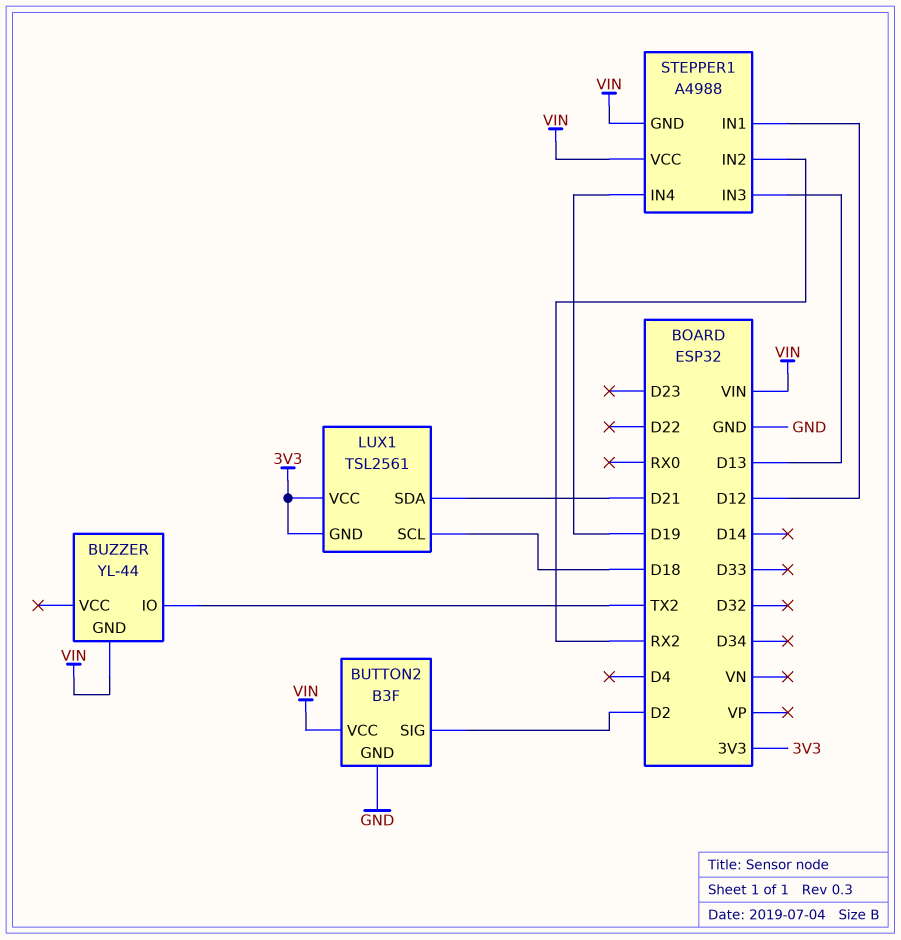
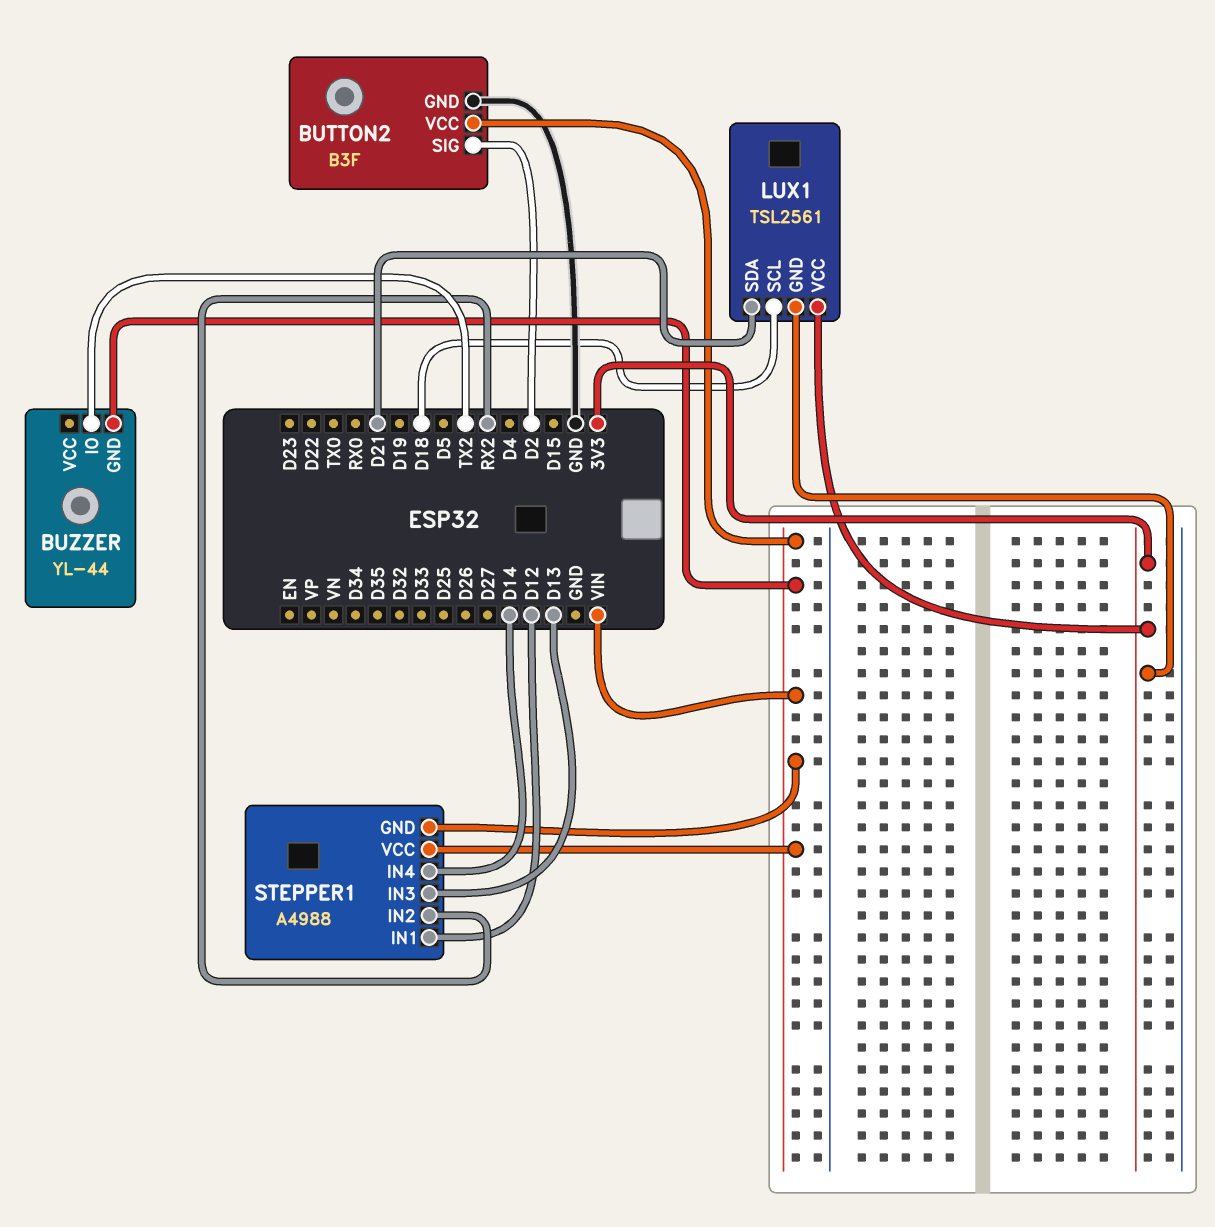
STEPPER1 pin IN4: D19 -> D14

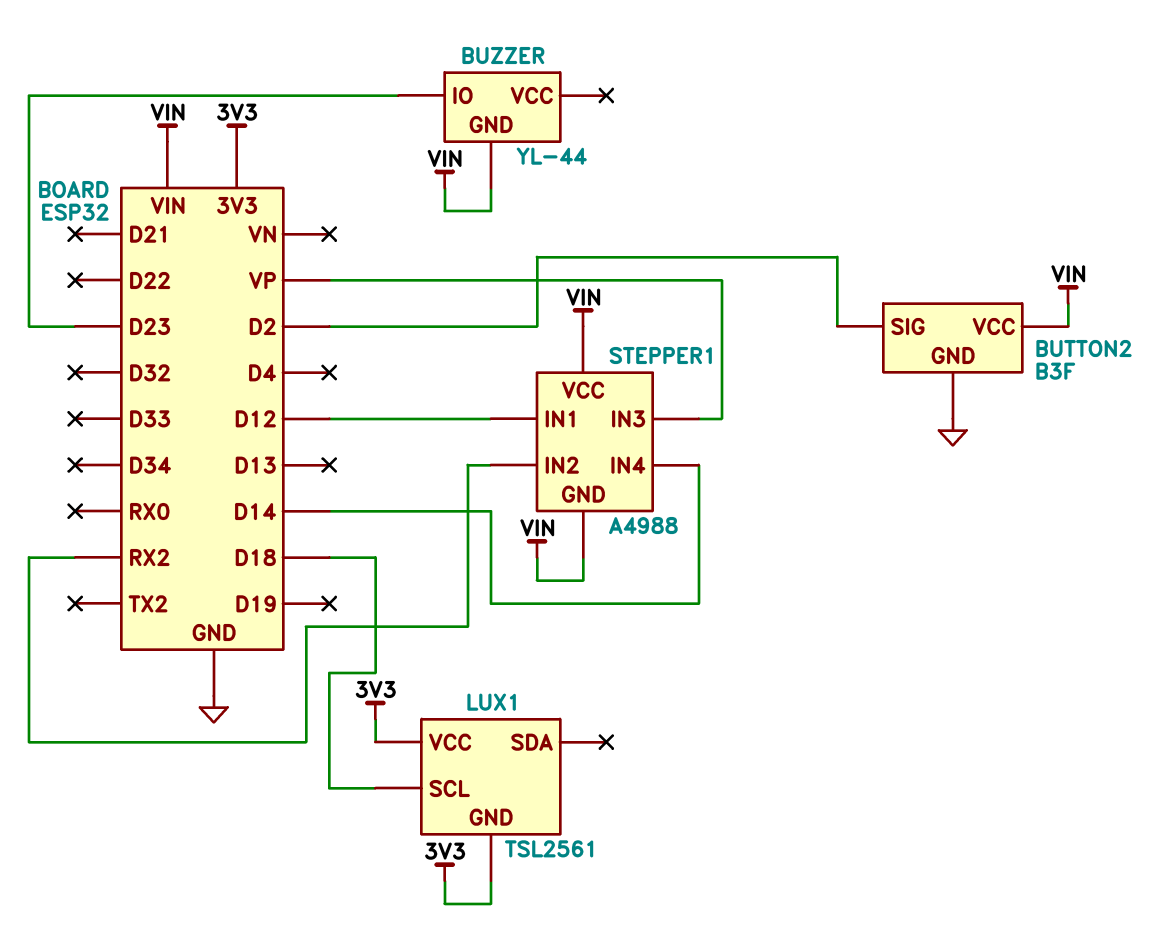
BUZZER pin IO: TX2 -> D23
LUX1 pin SDA: D21 -> none
STEPPER1 pin IN3: D13 -> VP

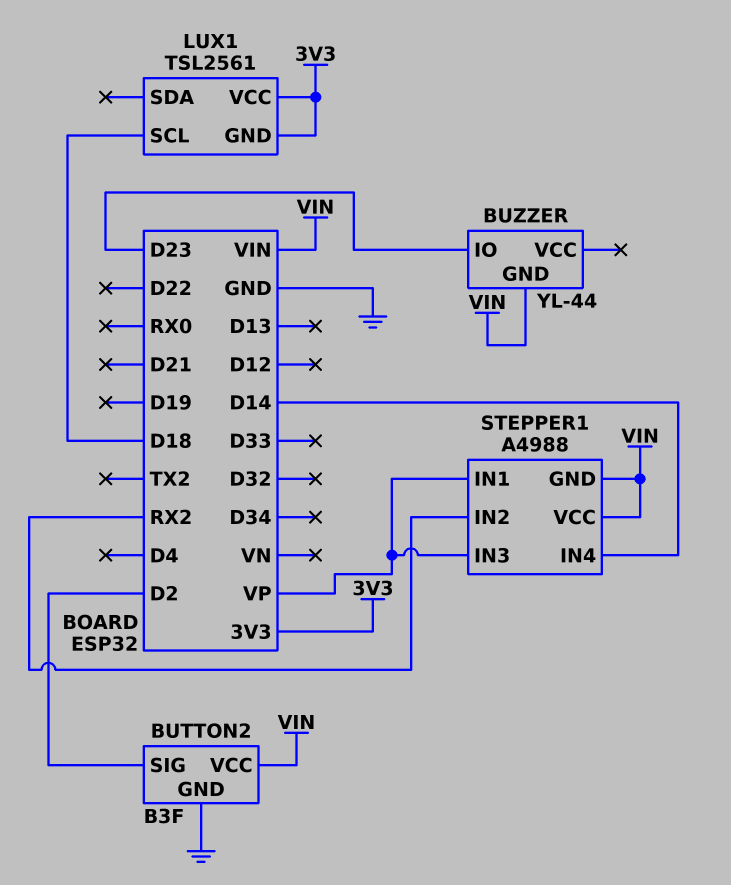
STEPPER1 pin IN1: D12 -> VP

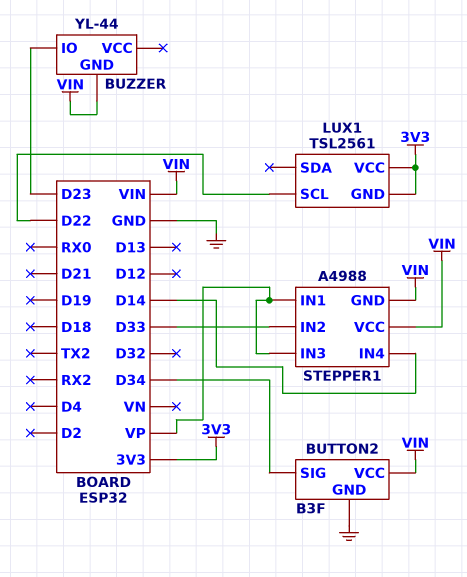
BUTTON2 pin SIG: D2 -> D34
LUX1 pin SCL: D18 -> D22
STEPPER1 pin IN2: RX2 -> D33

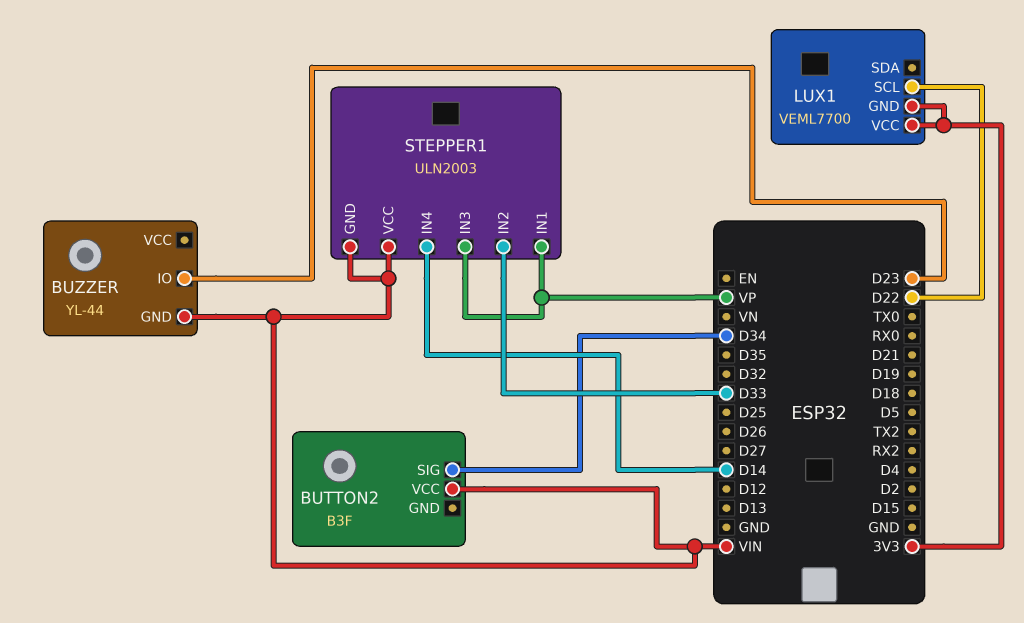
BUTTON2 pin GND: GND -> none
LUX1: TSL2561 -> VEML7700
STEPPER1: A4988 -> ULN2003

